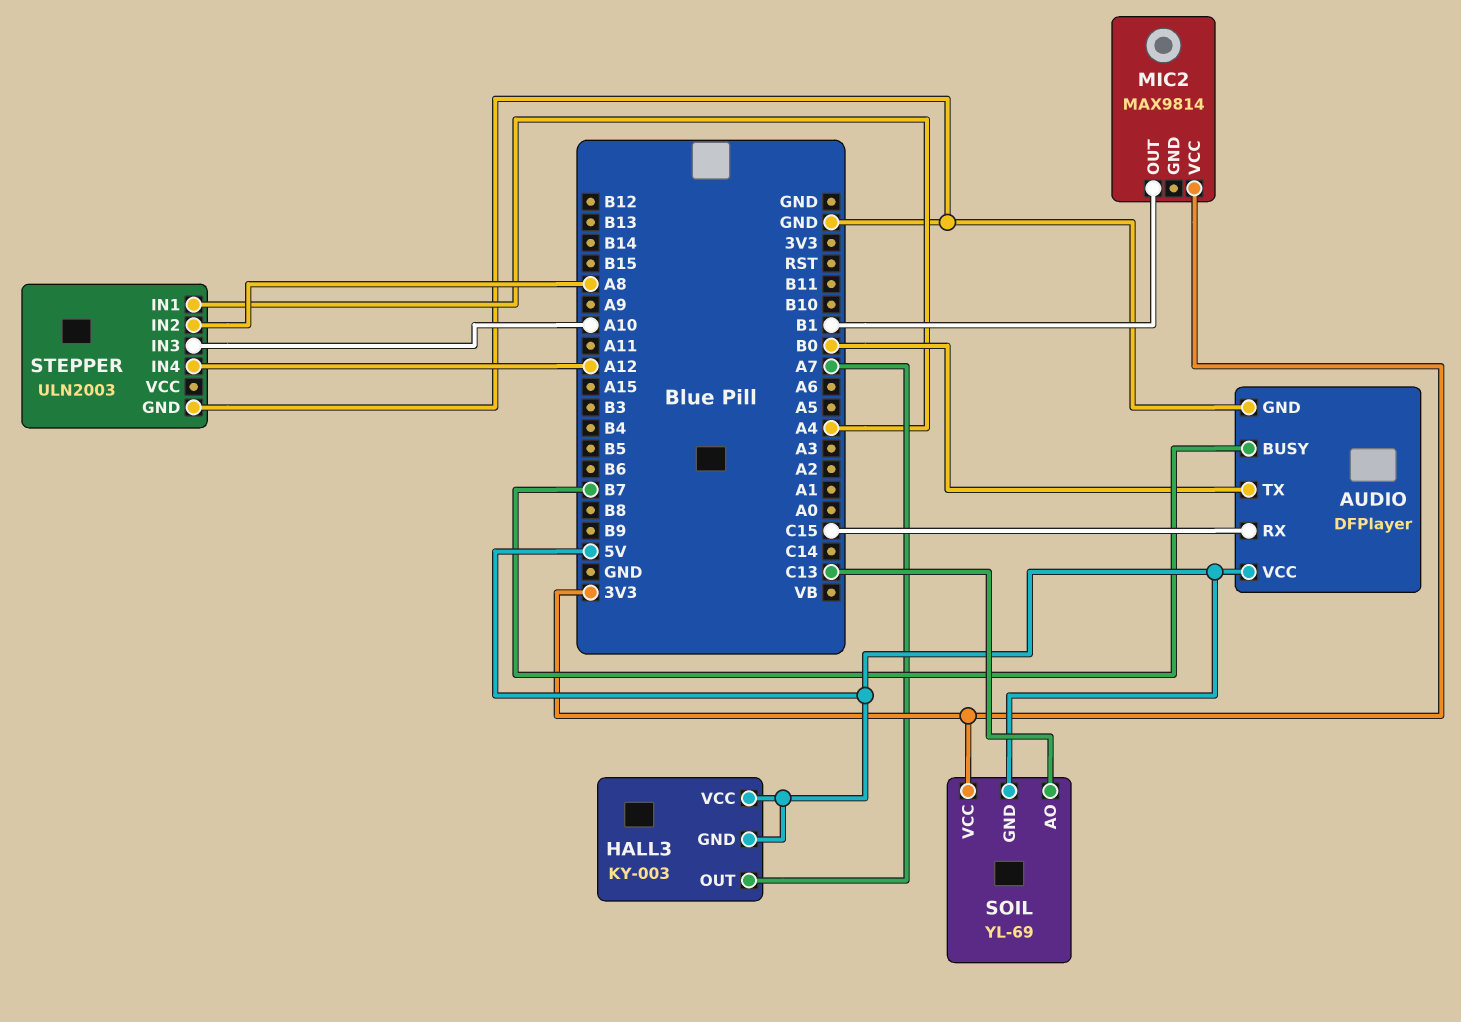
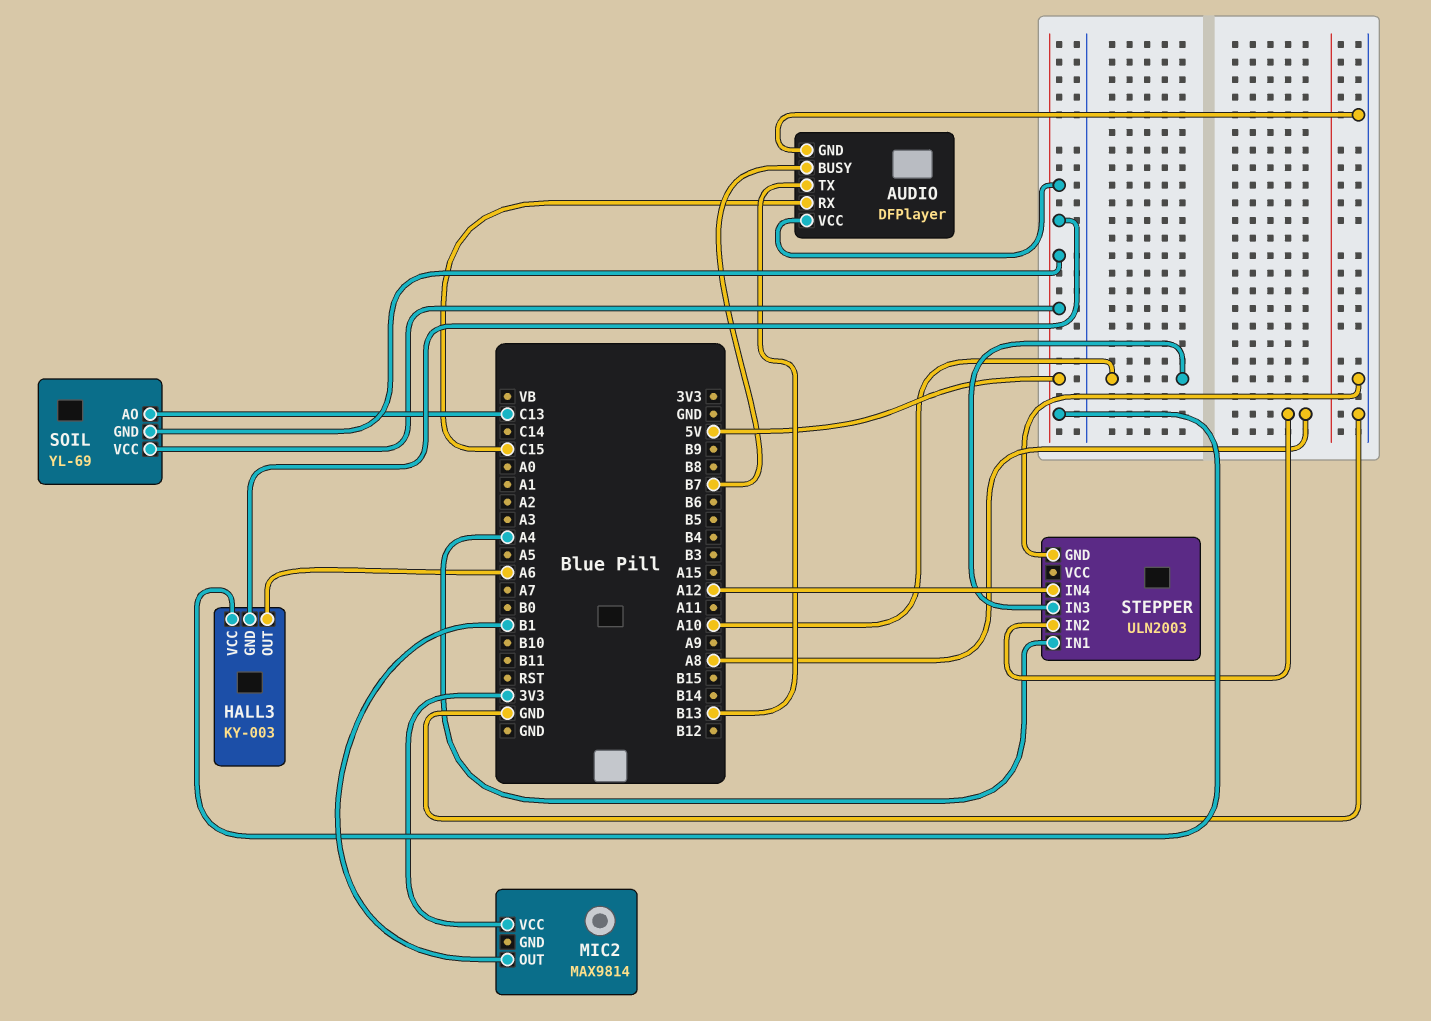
AUDIO pin TX: B0 -> B13
HALL3 pin OUT: A7 -> A6
SOIL pin VCC: 3V3 -> 5V

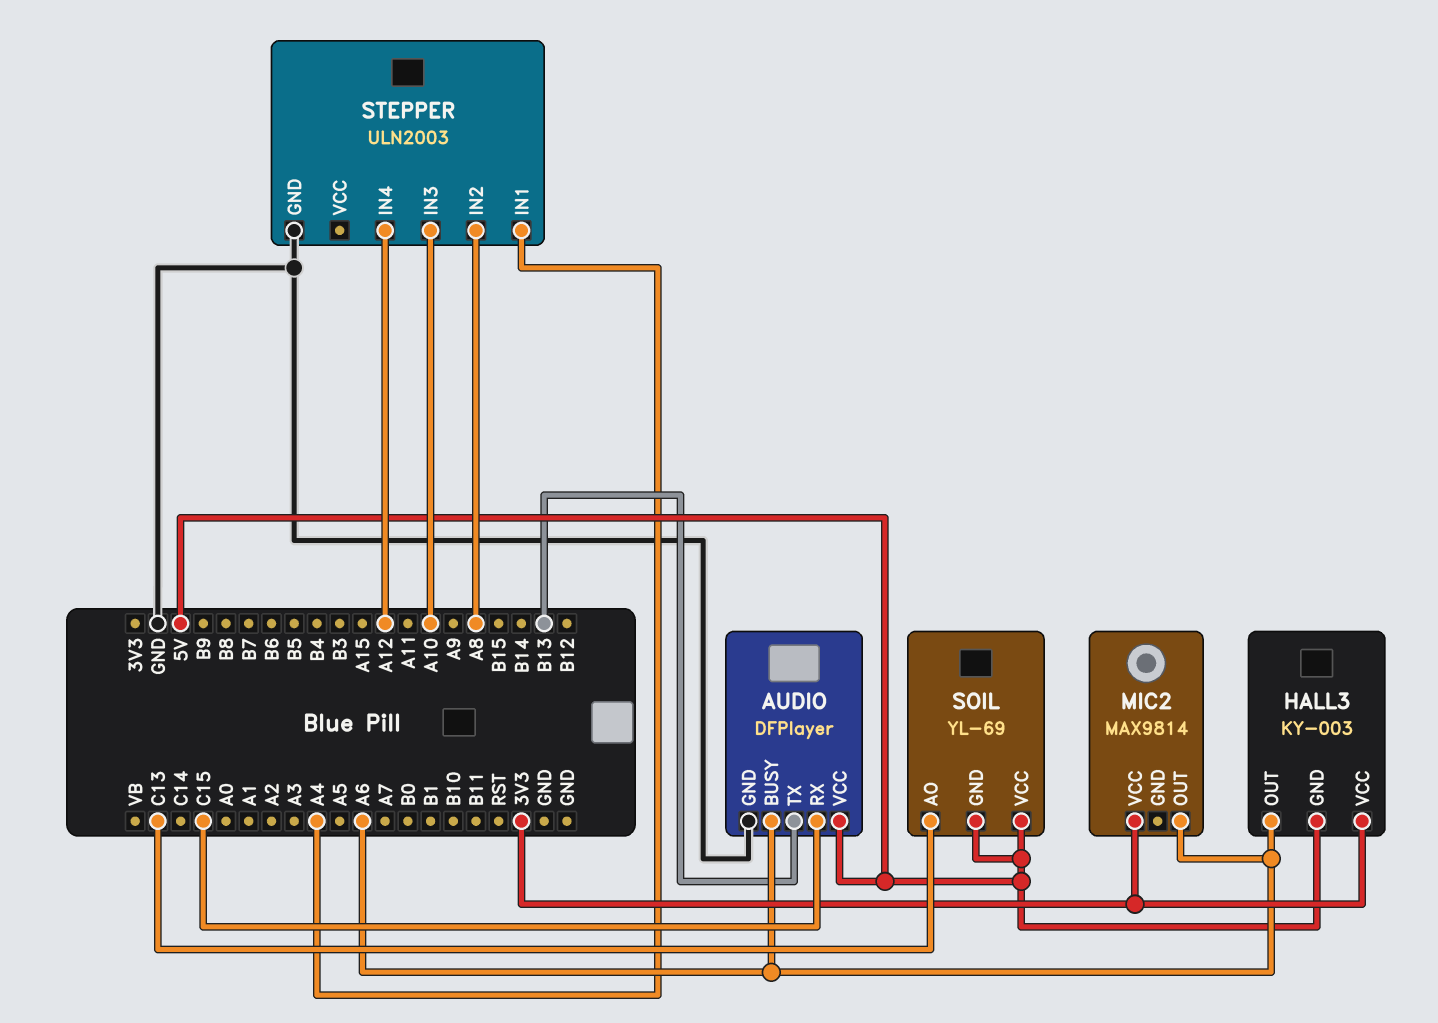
AUDIO pin BUSY: B7 -> A6
HALL3 pin VCC: 5V -> 3V3
MIC2 pin OUT: B1 -> A6

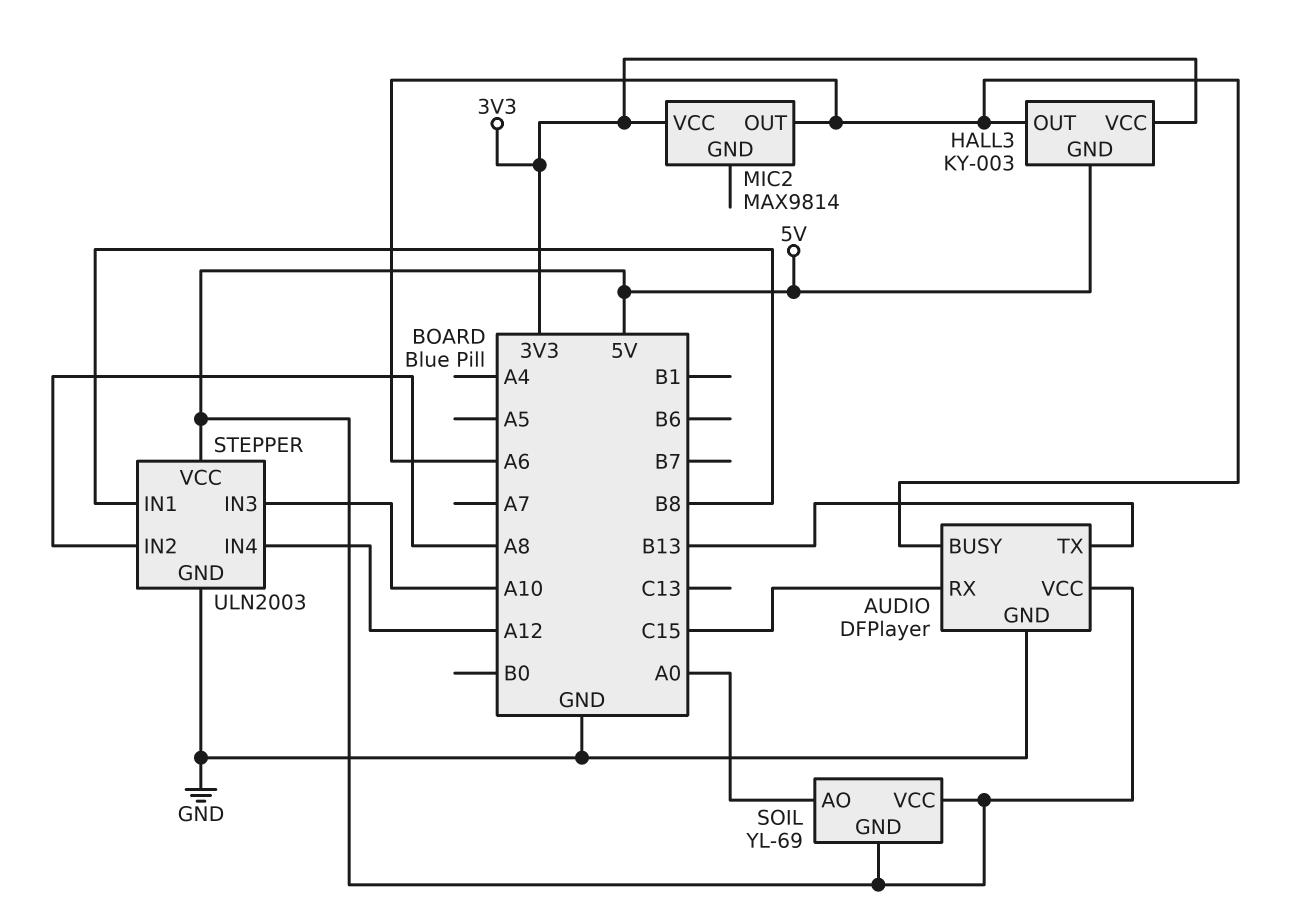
SOIL pin AO: C13 -> A0
STEPPER pin IN1: A4 -> B8
STEPPER pin VCC: none -> 5V

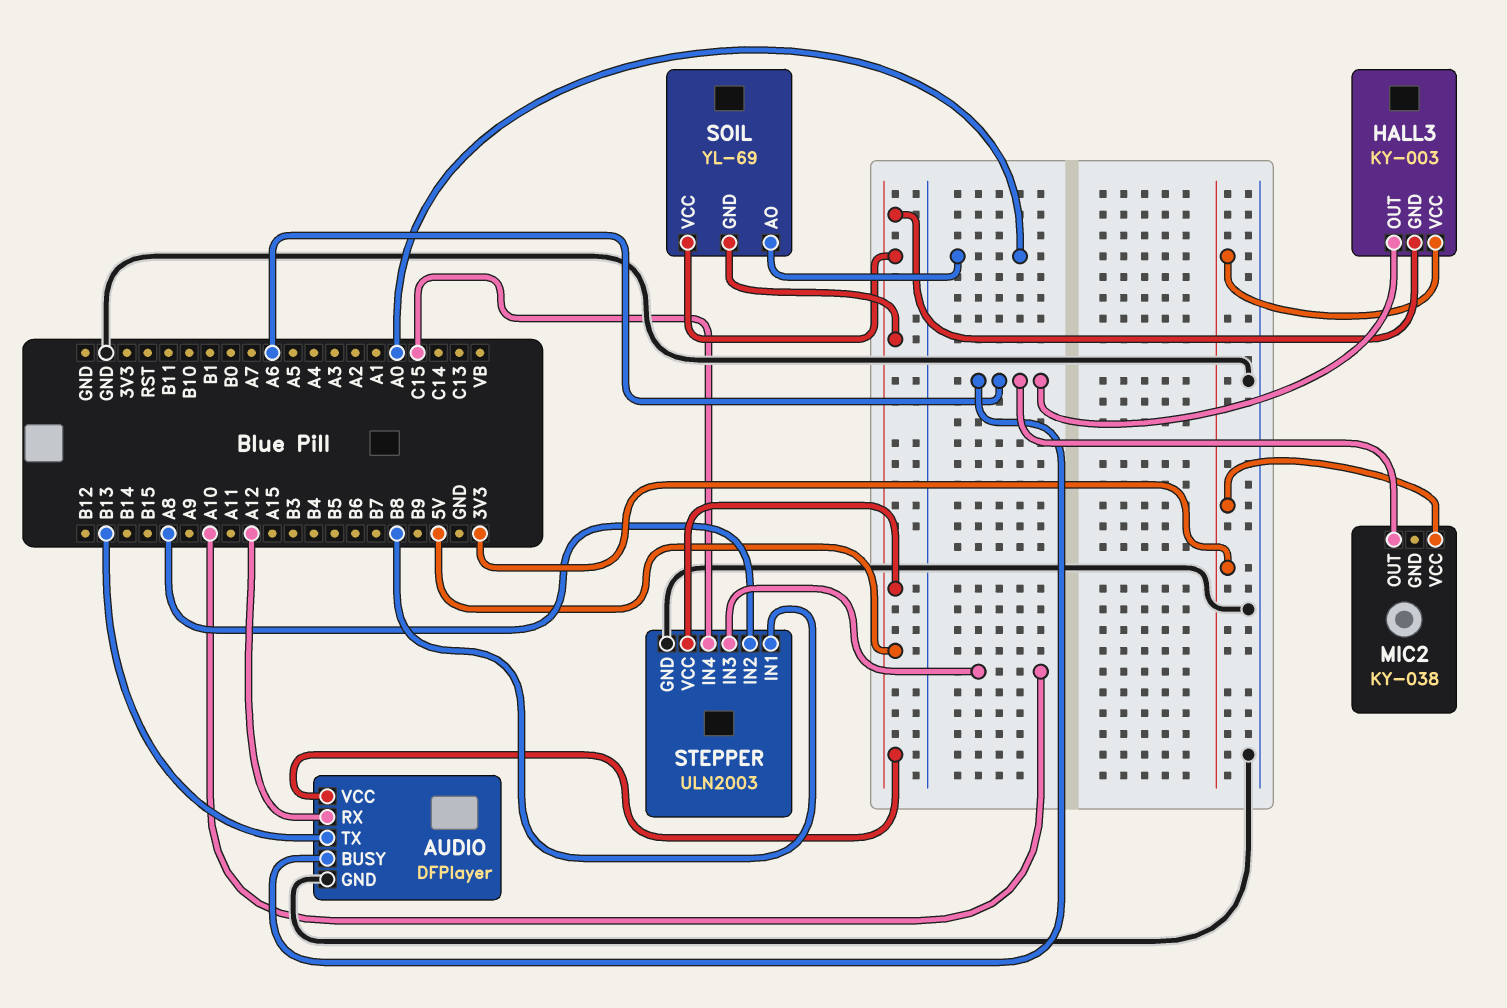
AUDIO pin RX: C15 -> A12
MIC2: MAX9814 -> KY-038
STEPPER pin IN4: A12 -> C15

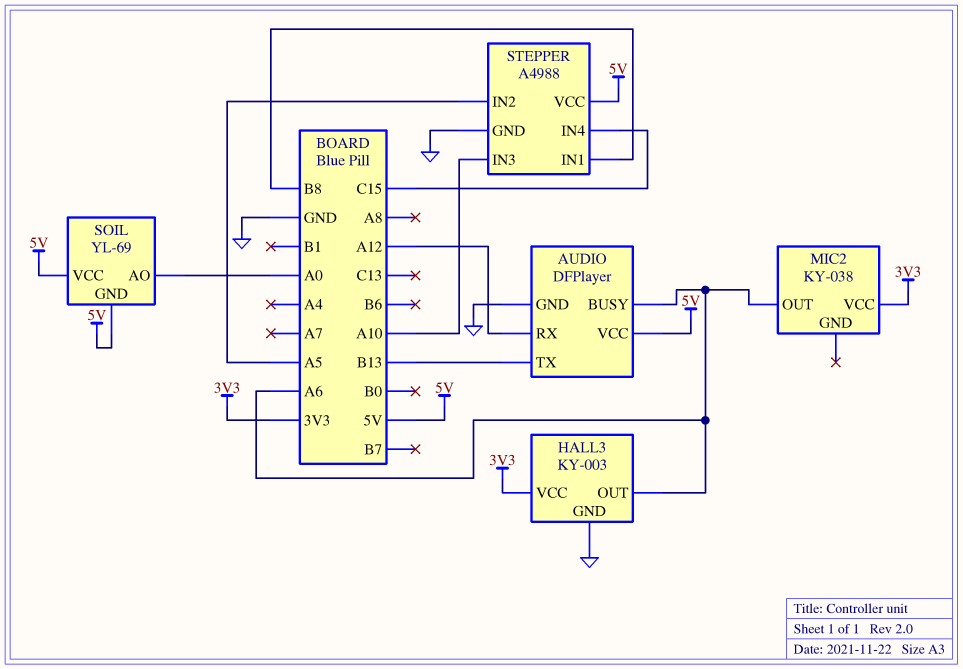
HALL3 pin GND: 5V -> GND
STEPPER: ULN2003 -> A4988
STEPPER pin IN2: A8 -> A5

